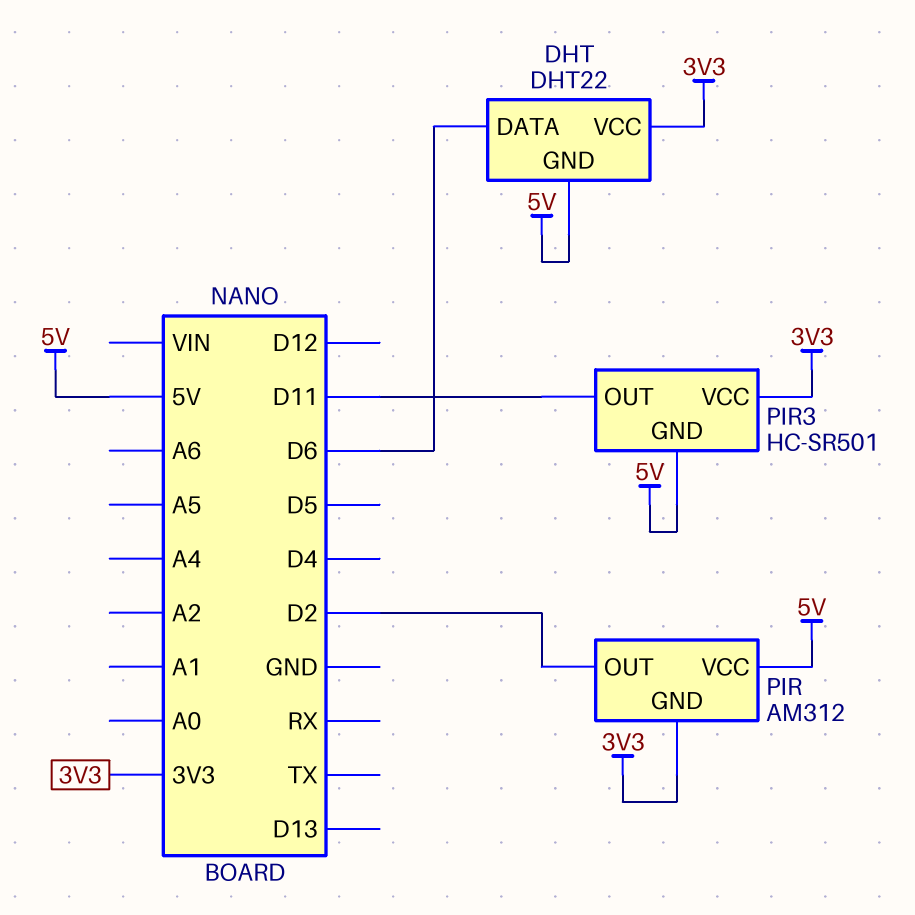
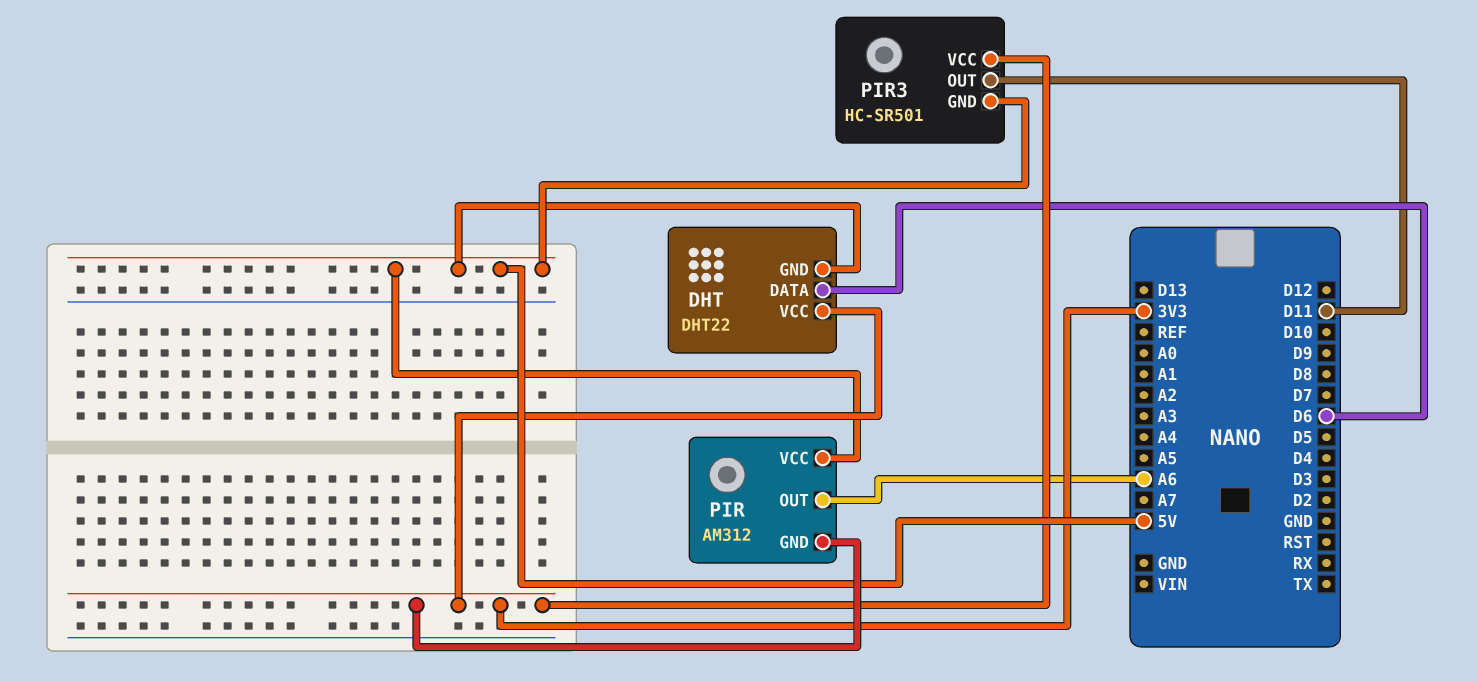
PIR pin OUT: D2 -> A6

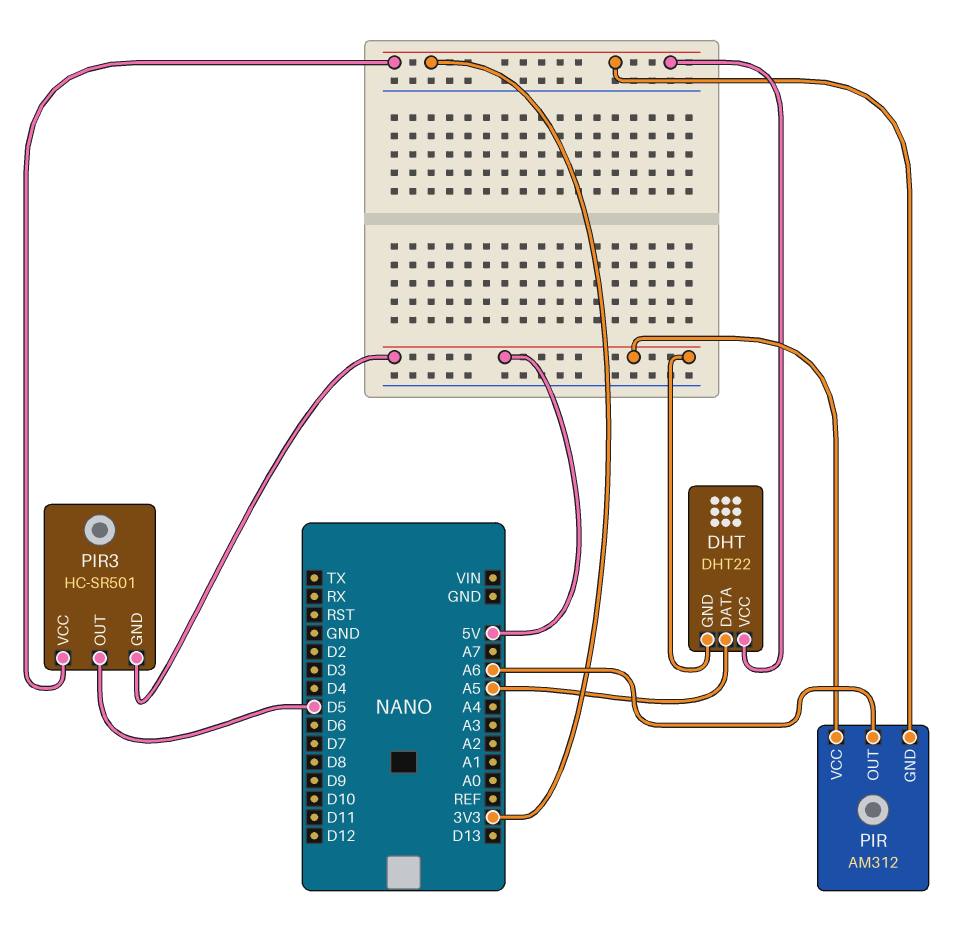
DHT pin DATA: D6 -> A5
PIR3 pin OUT: D11 -> D5

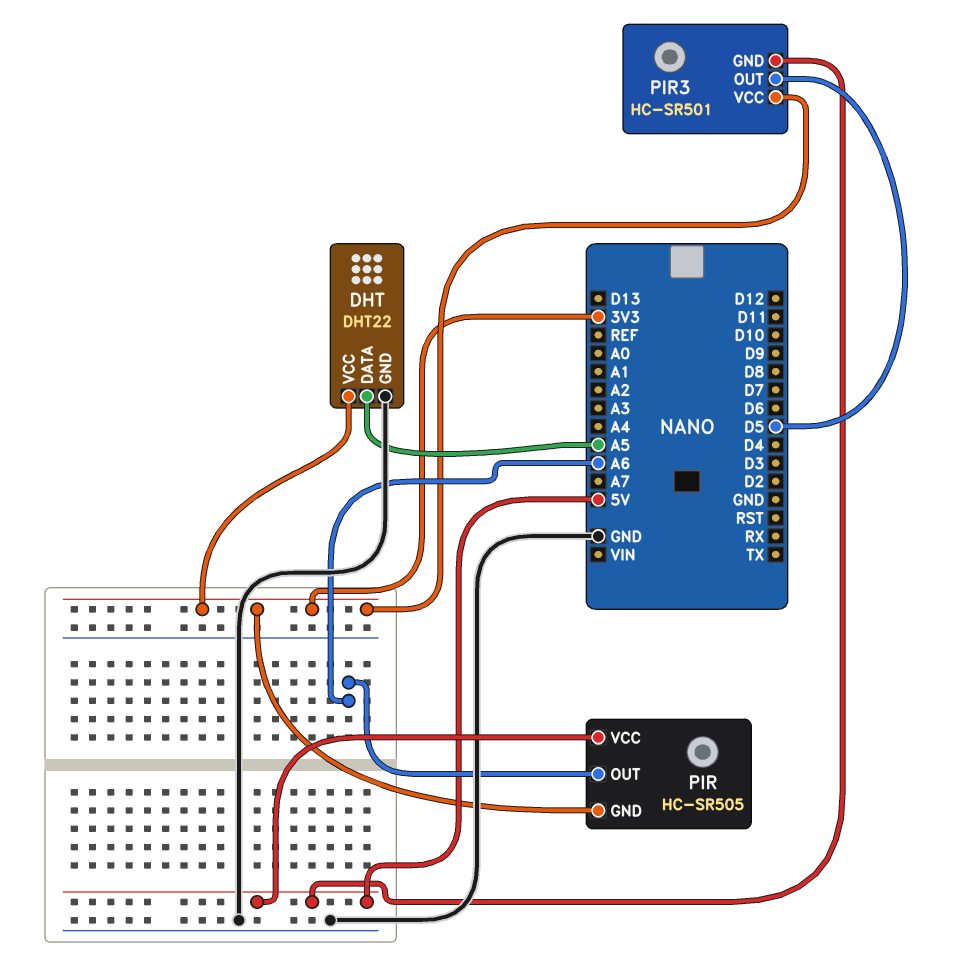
DHT pin GND: 5V -> GND
PIR: AM312 -> HC-SR505

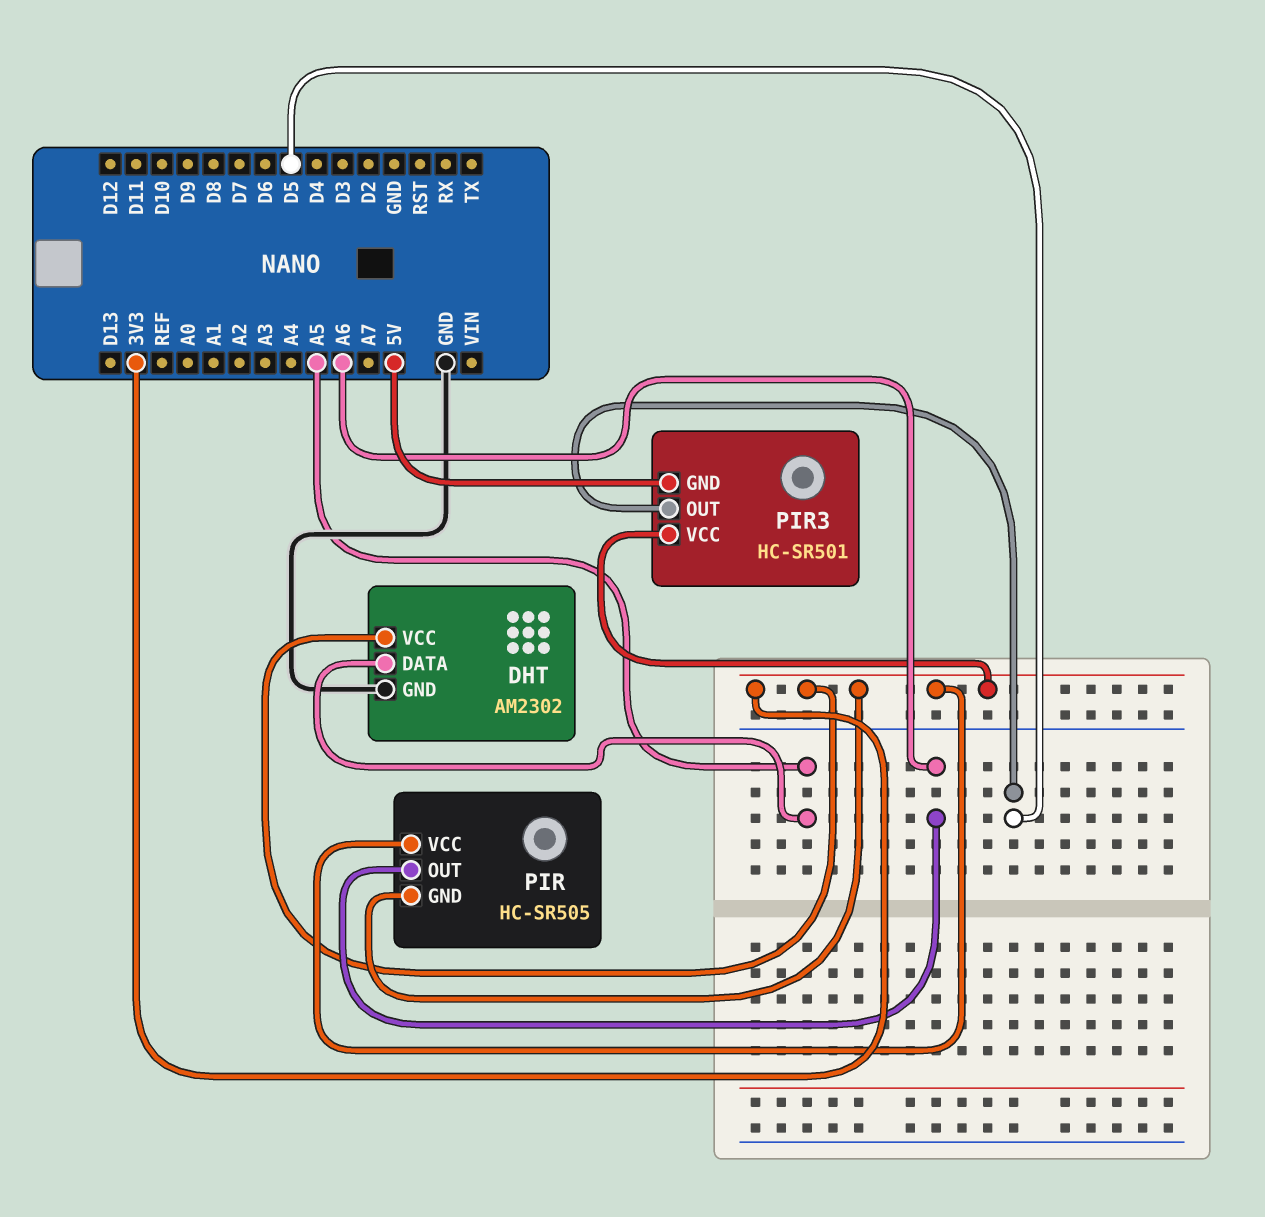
DHT: DHT22 -> AM2302
PIR pin VCC: 5V -> 3V3

